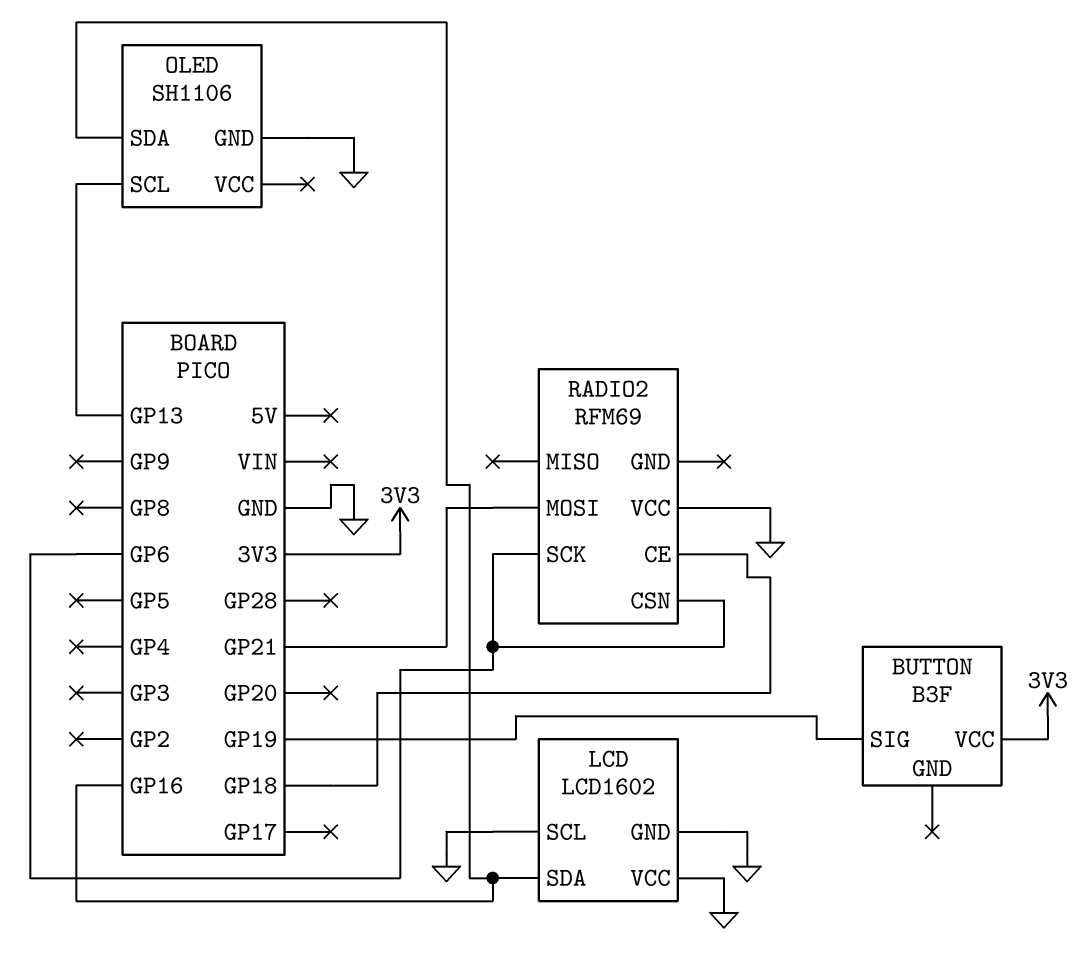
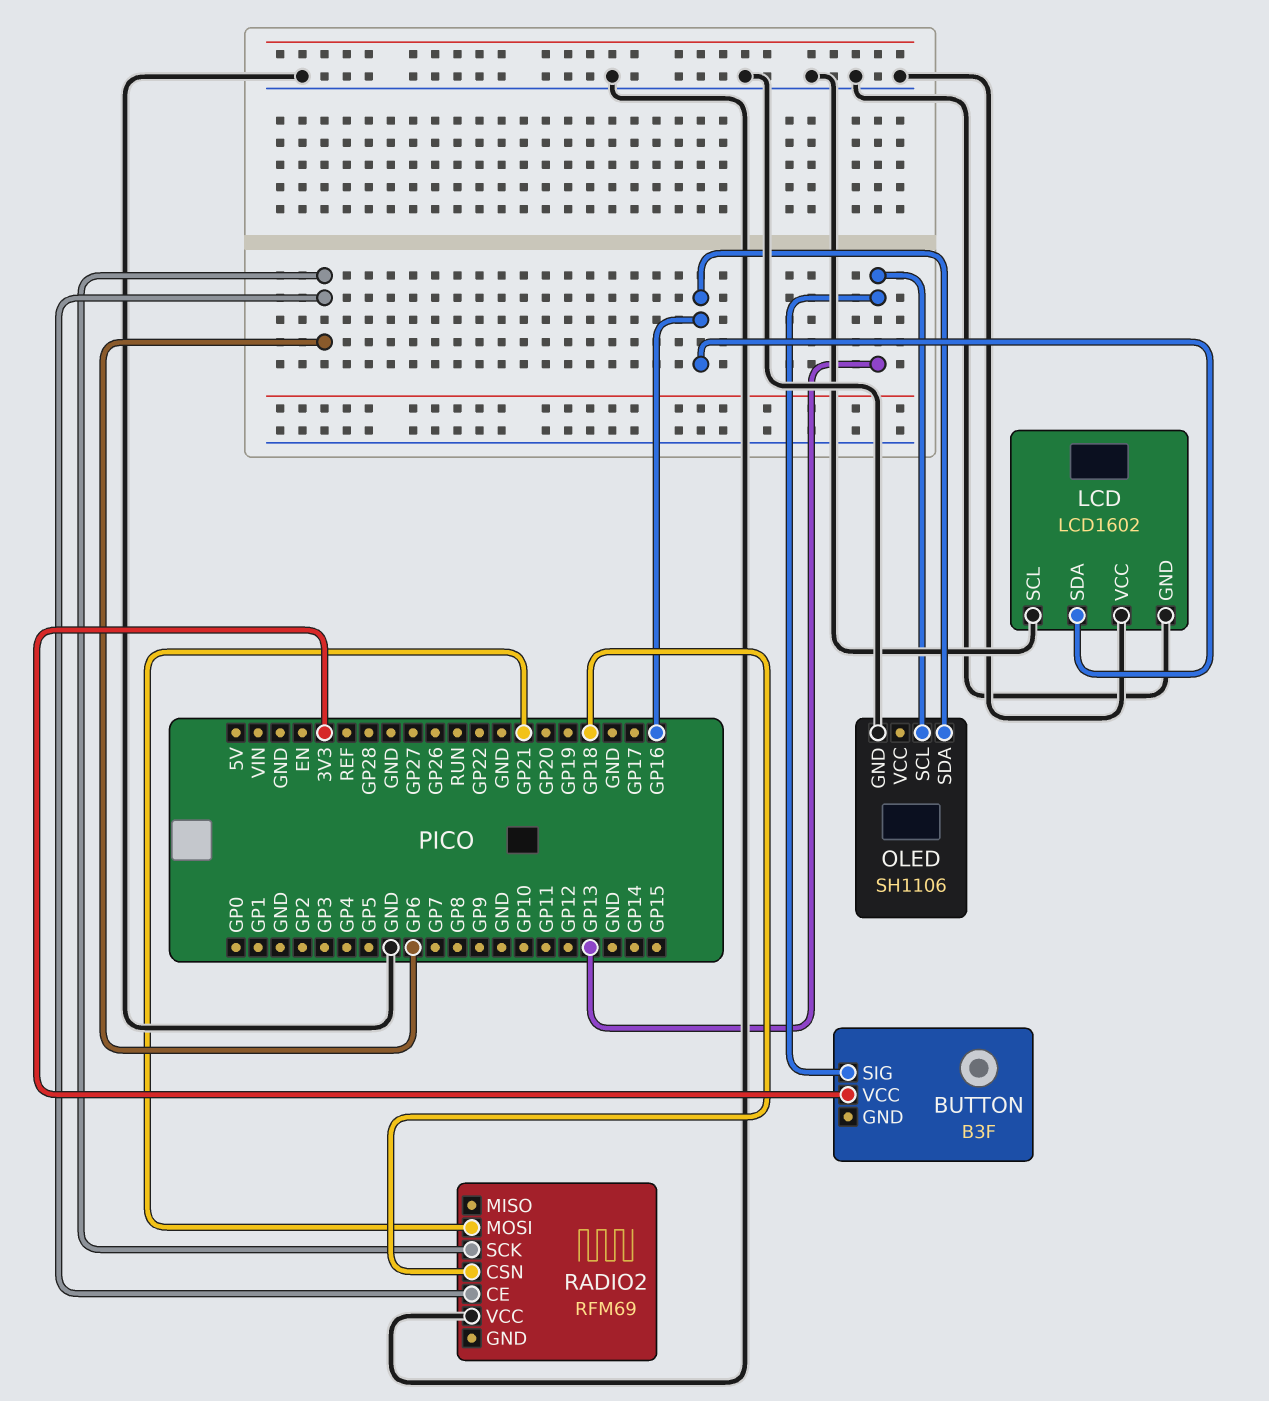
BUTTON pin SIG: GP19 -> GP13
RADIO2 pin CE: GP18 -> GP6
RADIO2 pin CSN: GP6 -> GP18

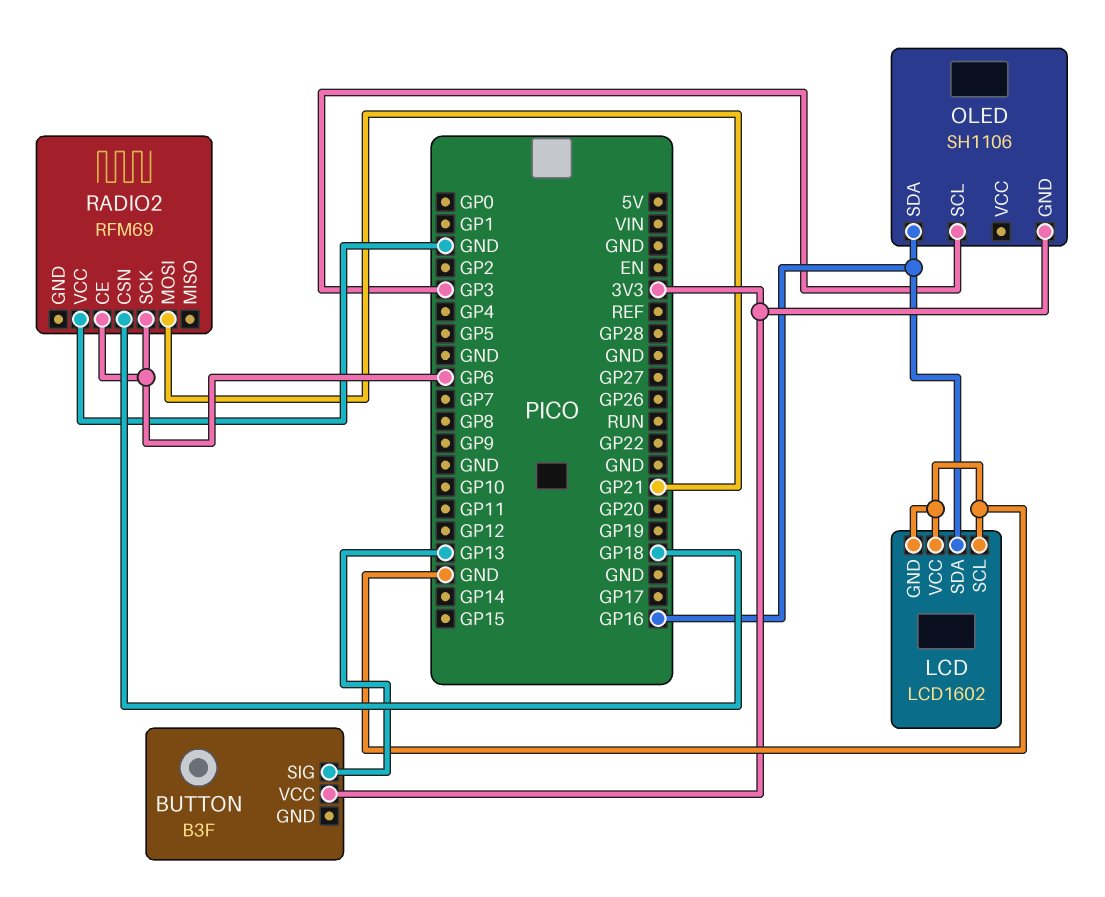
OLED pin GND: GND -> 3V3
OLED pin SCL: GP13 -> GP3

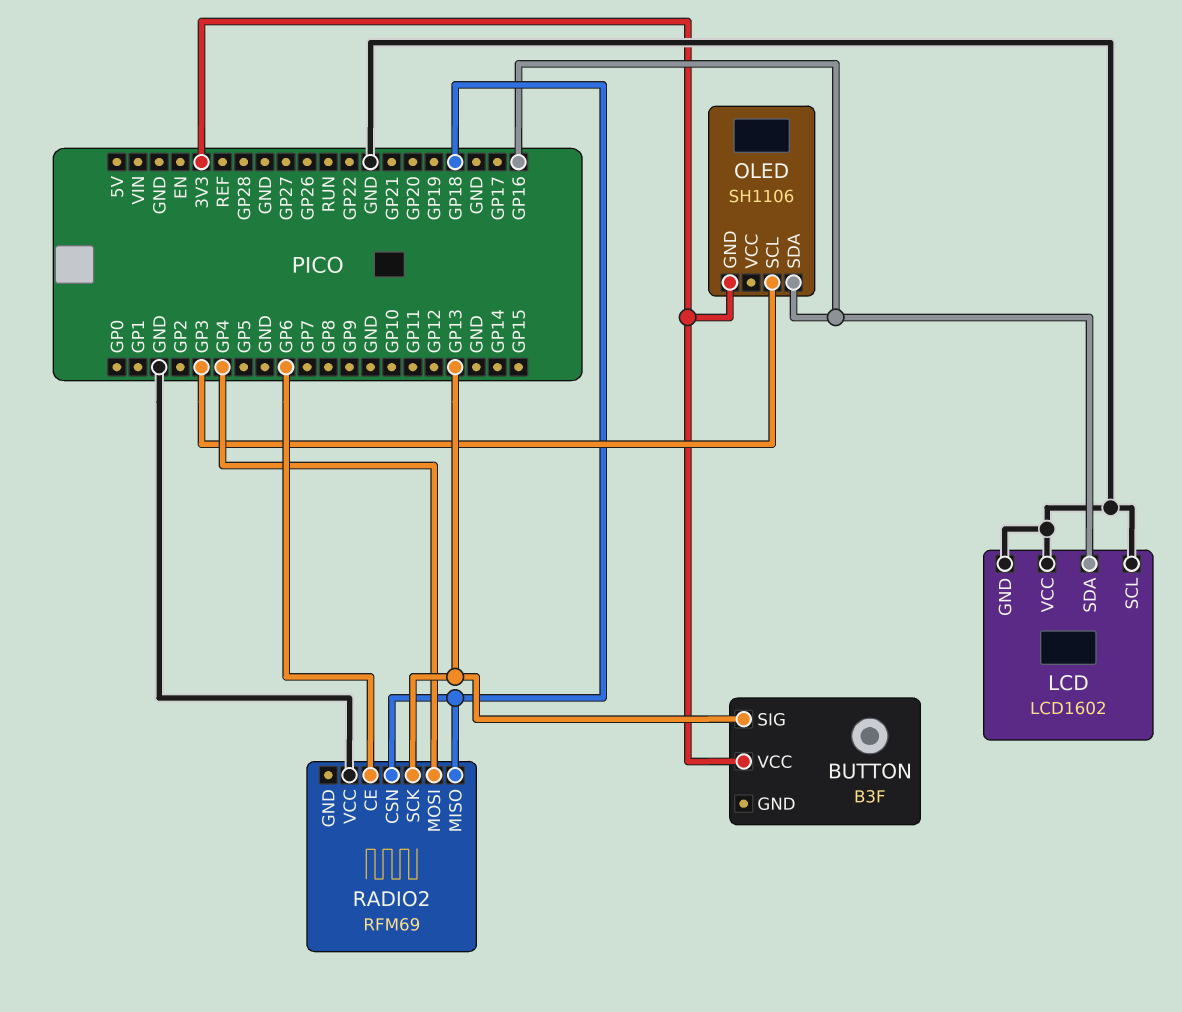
RADIO2 pin MISO: none -> GP18
RADIO2 pin MOSI: GP21 -> GP4
RADIO2 pin SCK: GP6 -> GP13

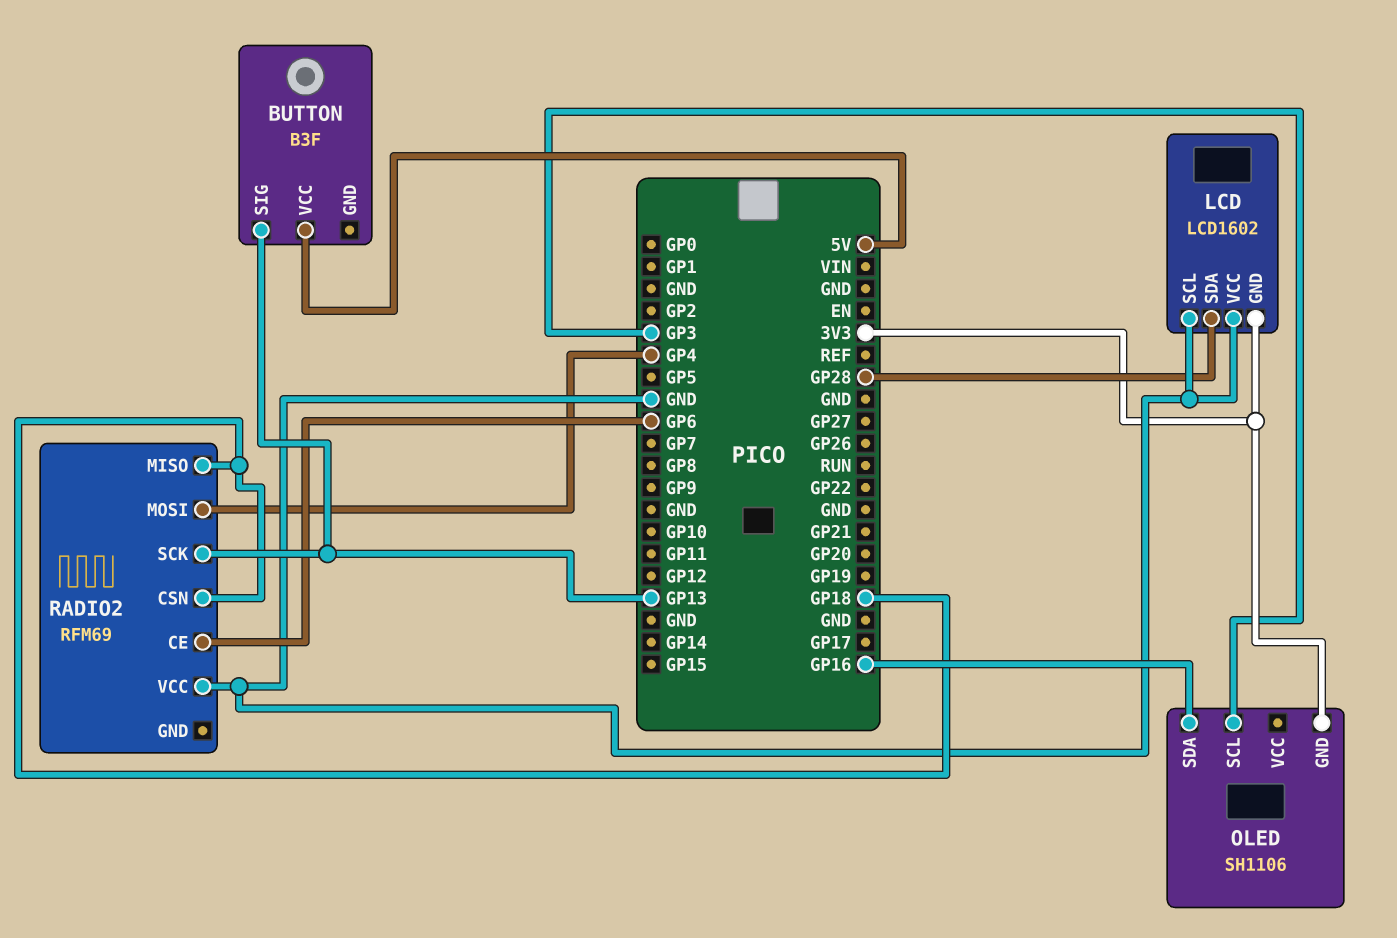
BUTTON pin VCC: 3V3 -> 5V
LCD pin GND: GND -> 3V3
LCD pin SDA: GP16 -> GP28

